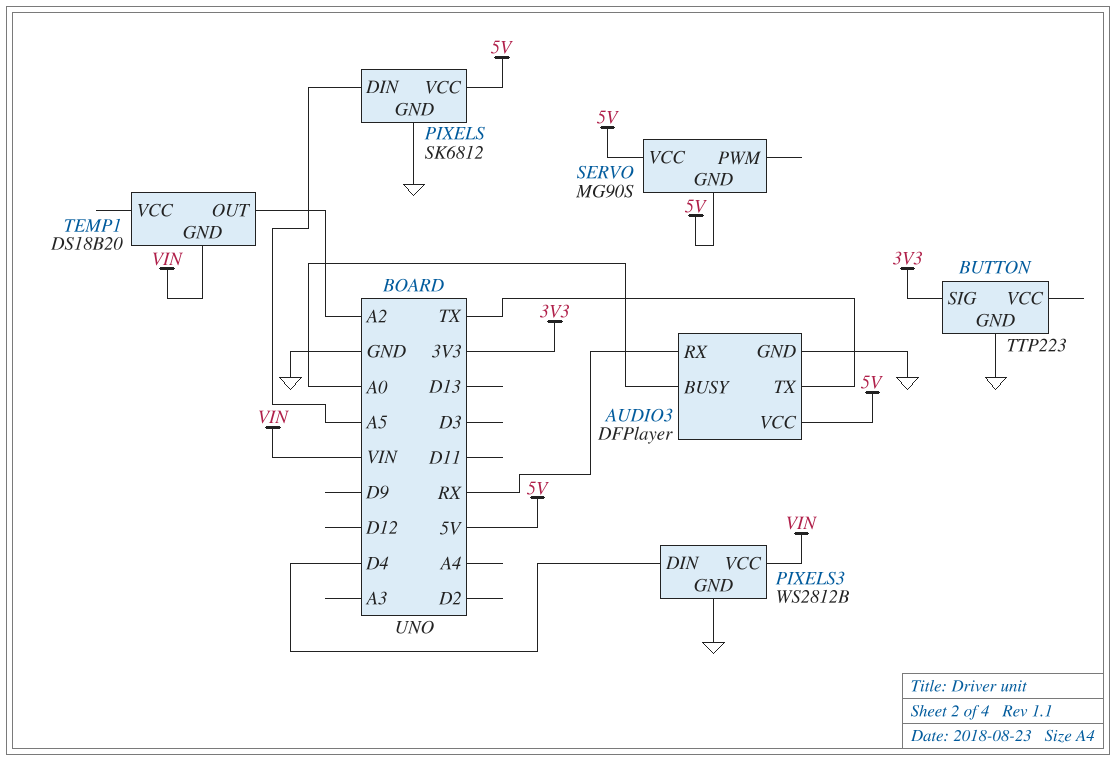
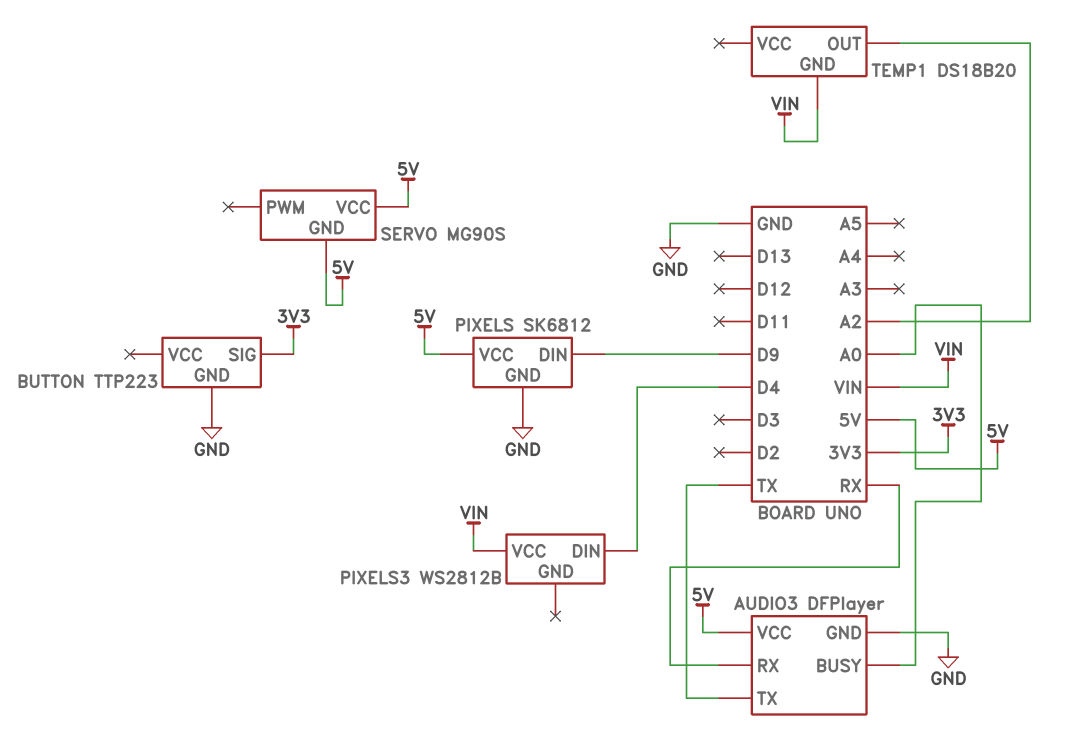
PIXELS pin DIN: A5 -> D9
PIXELS3 pin GND: GND -> none

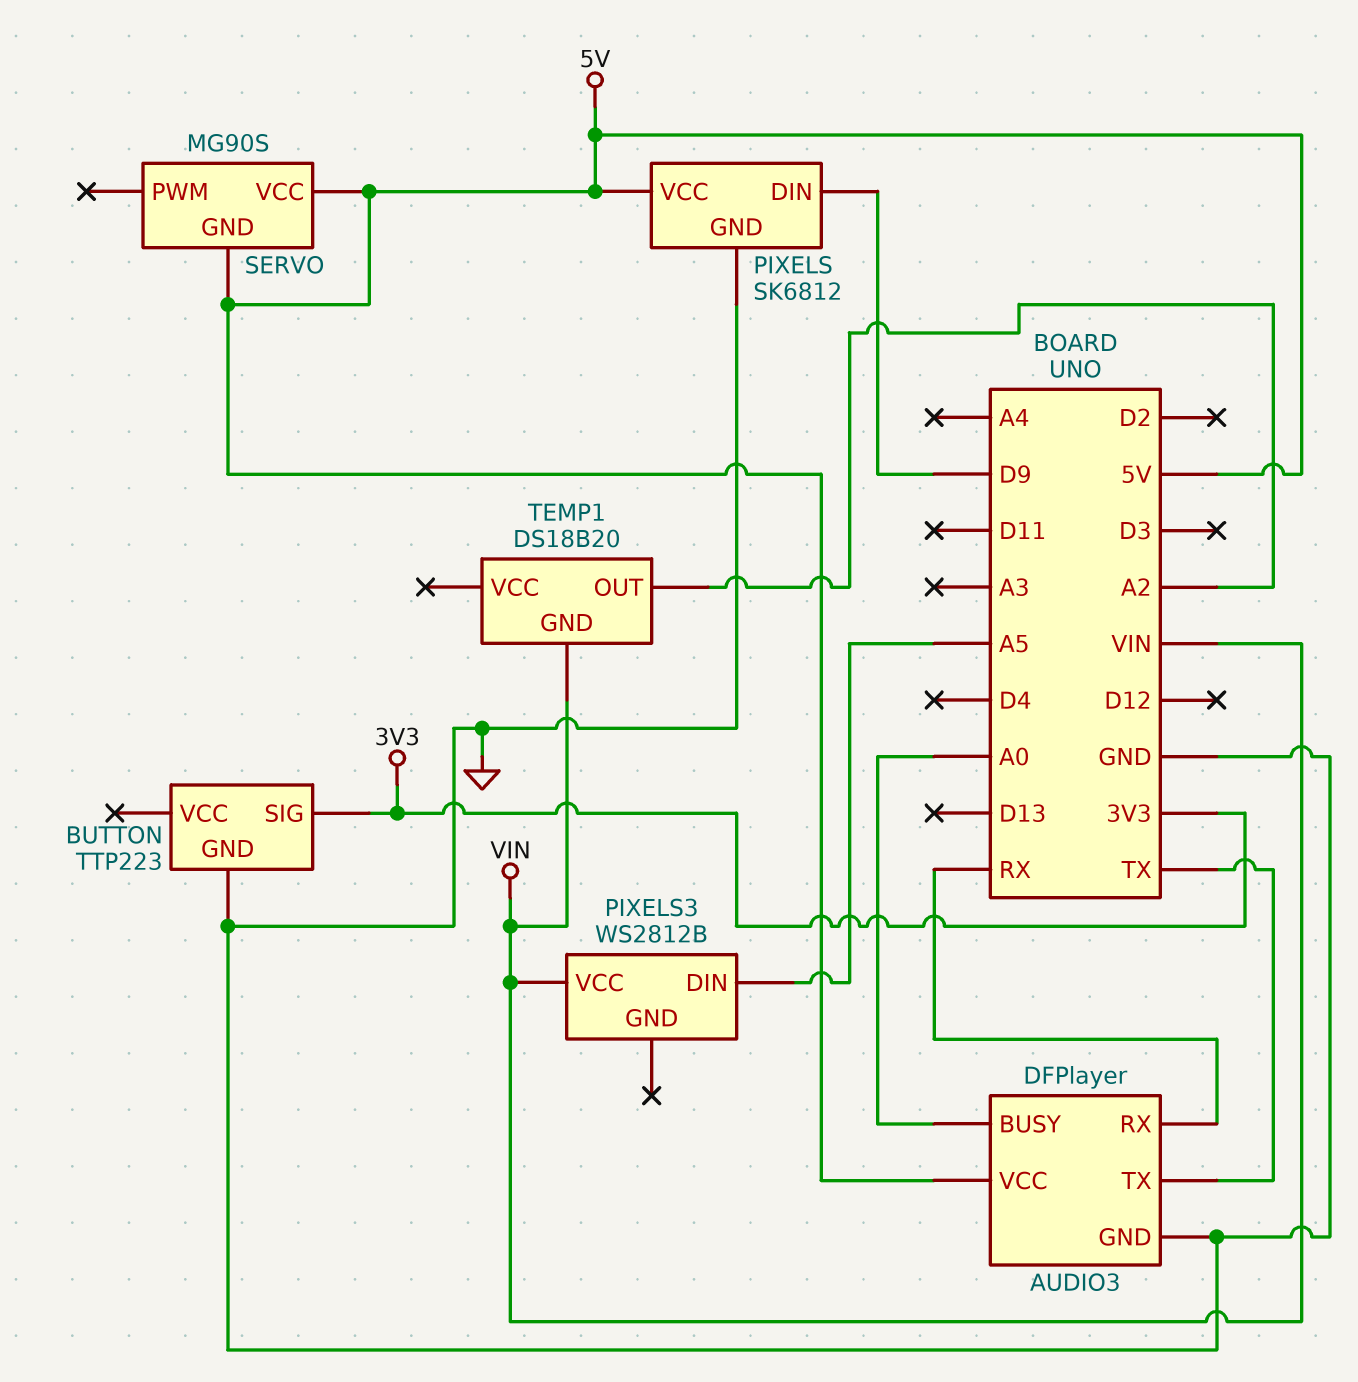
PIXELS3 pin DIN: D4 -> A5

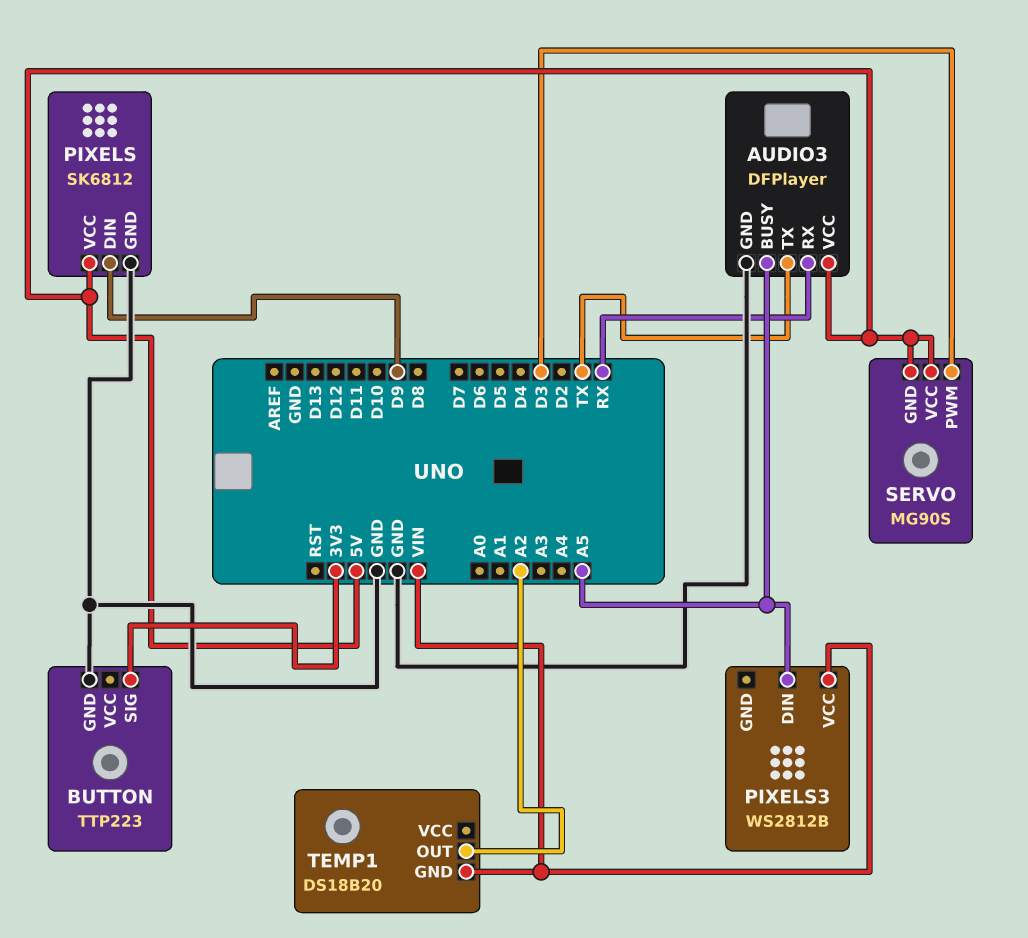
AUDIO3 pin BUSY: A0 -> A5
SERVO pin PWM: none -> D3

